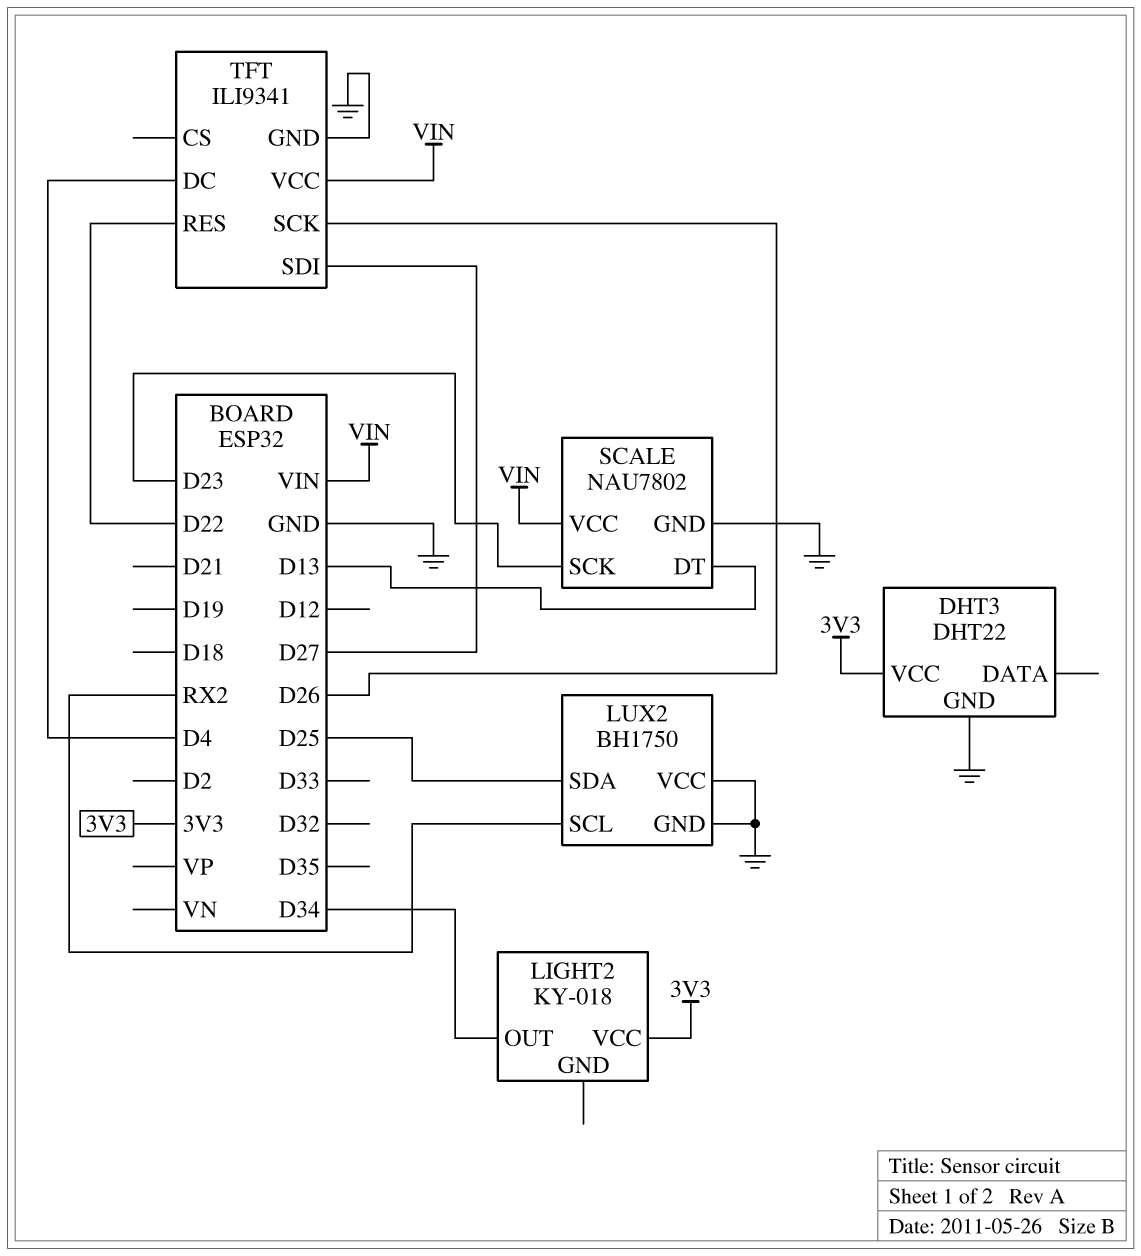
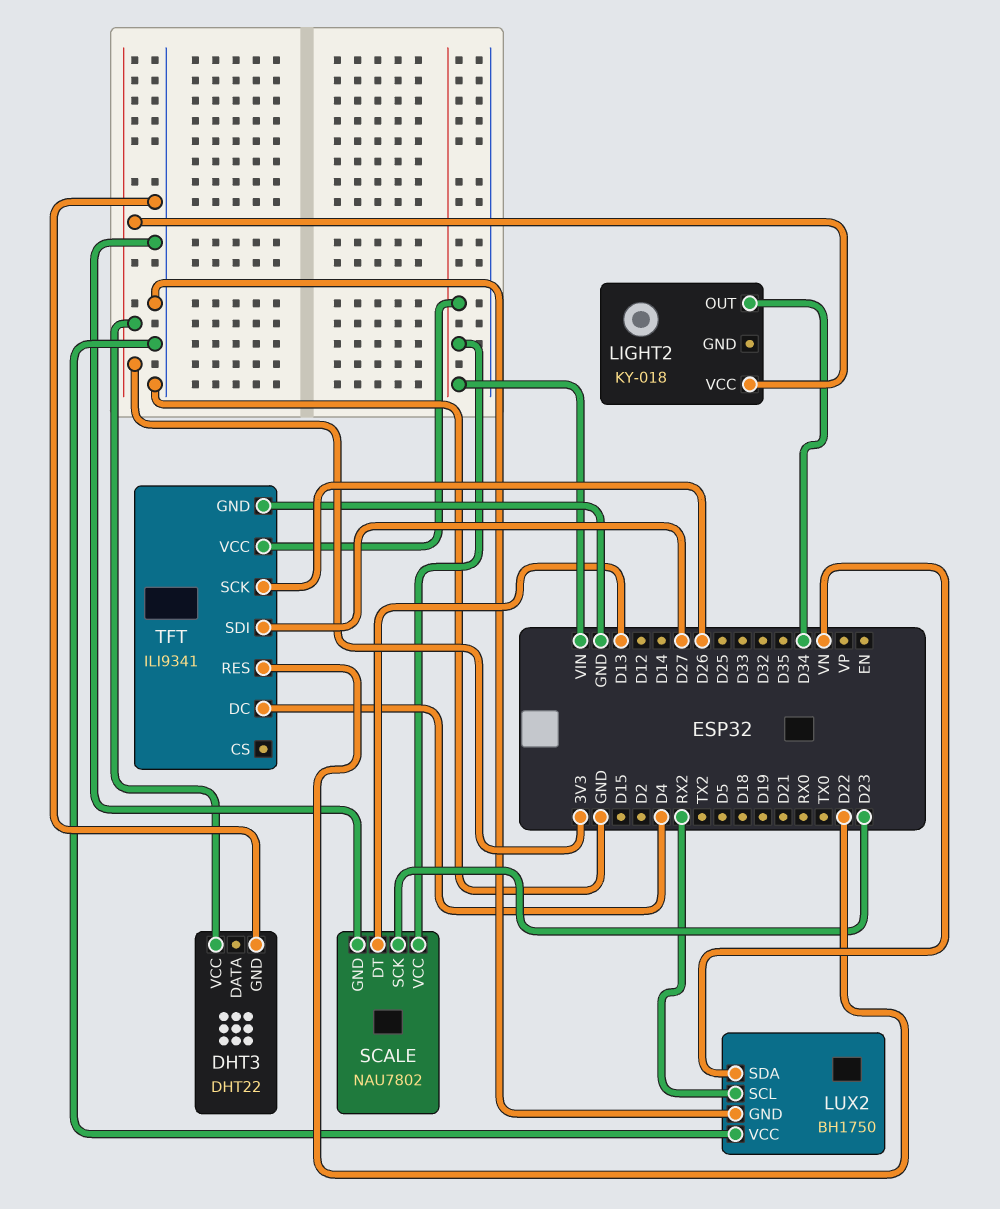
LUX2 pin SDA: D25 -> VN

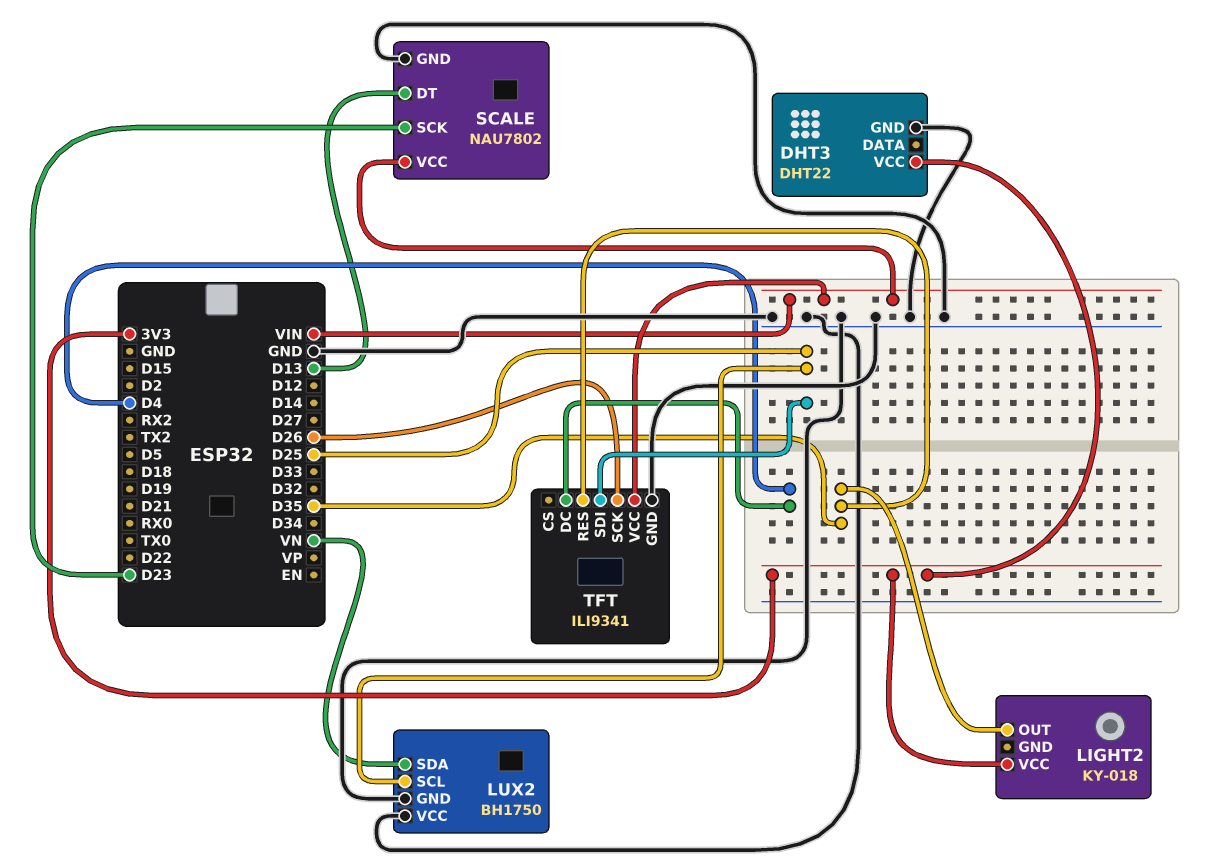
LIGHT2 pin OUT: D34 -> D35
LUX2 pin SCL: RX2 -> D25
TFT pin RES: D22 -> D35
TFT pin SDI: D27 -> D25

